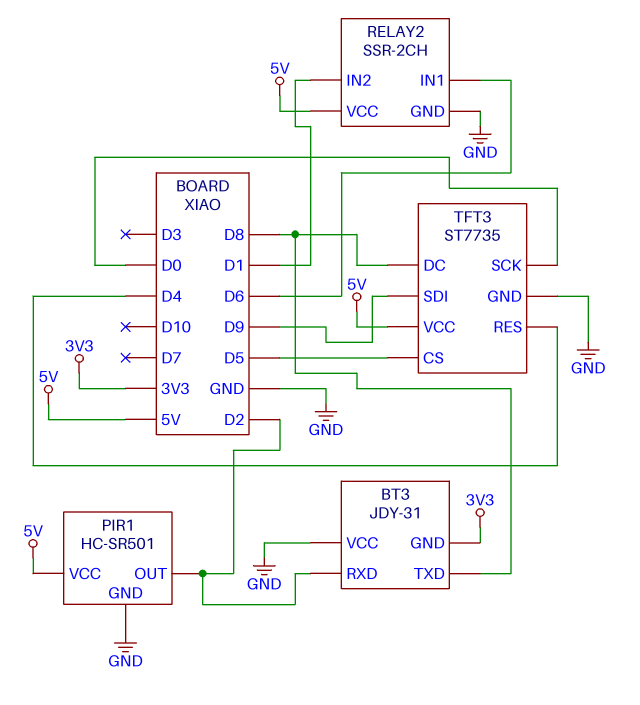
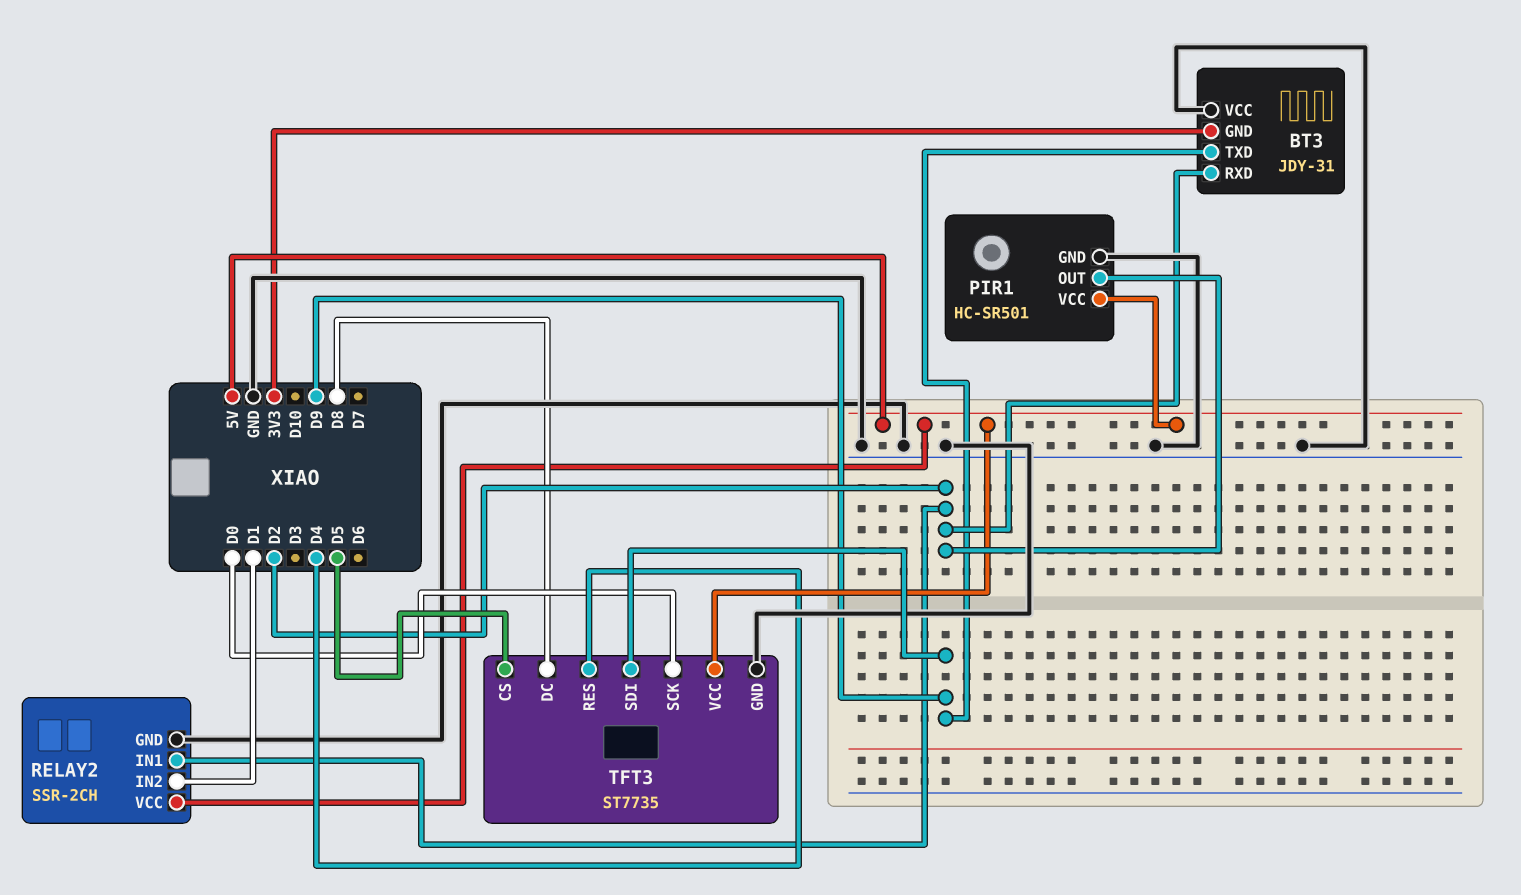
BT3 pin TXD: D8 -> D9
RELAY2 pin IN1: D6 -> D2

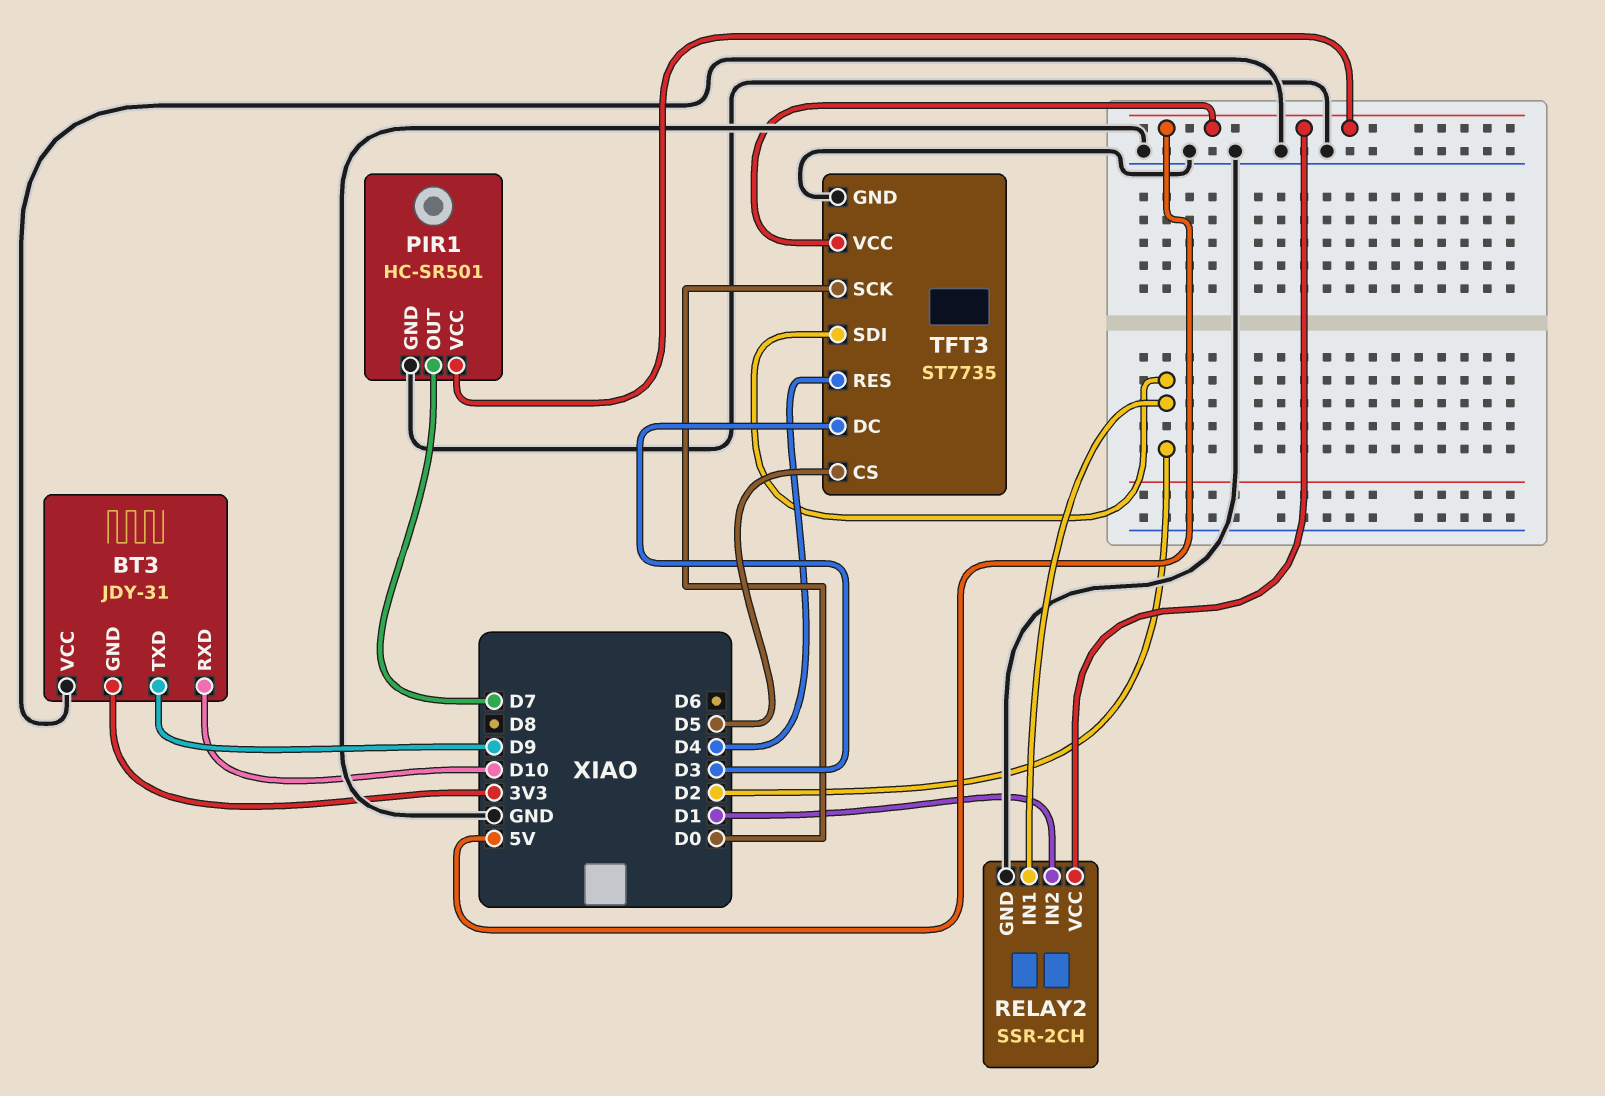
BT3 pin RXD: D2 -> D10
PIR1 pin OUT: D2 -> D7
TFT3 pin DC: D8 -> D3
TFT3 pin SDI: D9 -> D2

